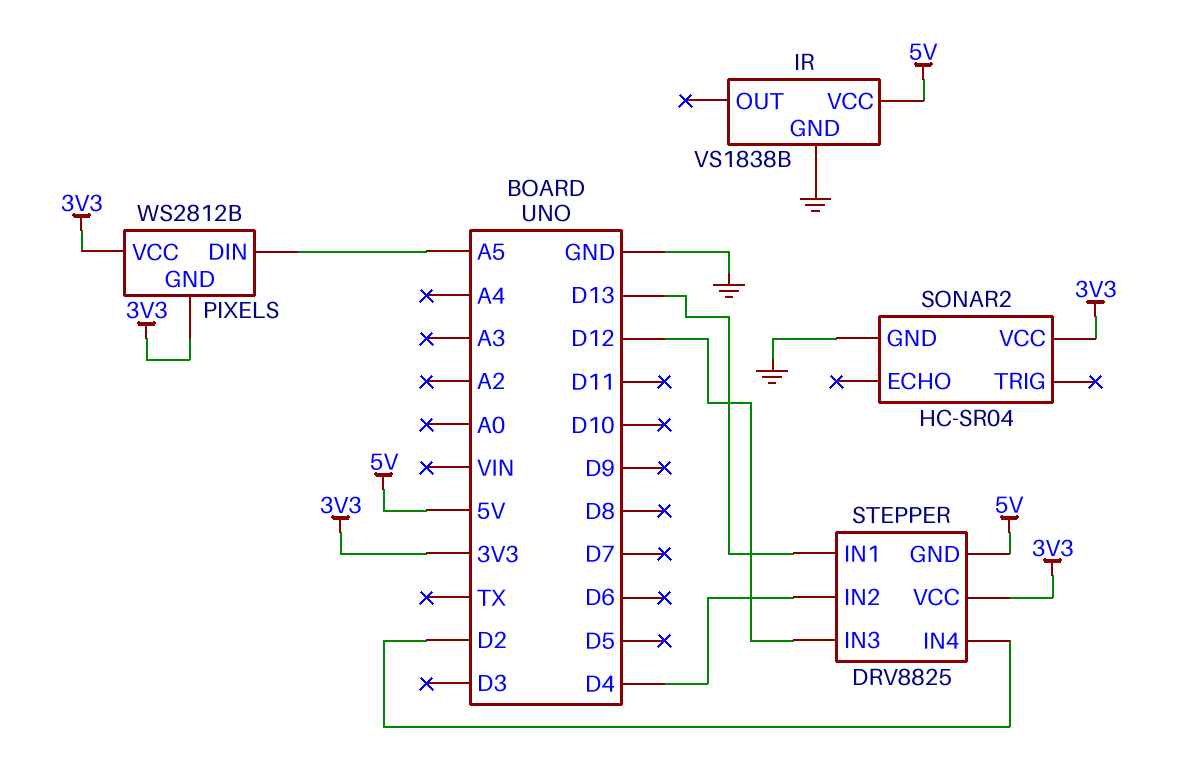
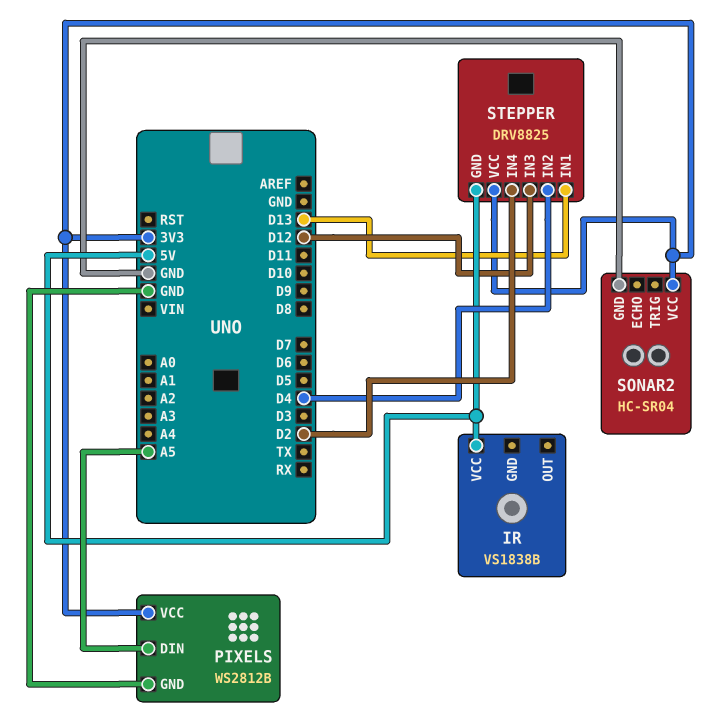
IR pin GND: GND -> none
PIXELS pin GND: 3V3 -> GND

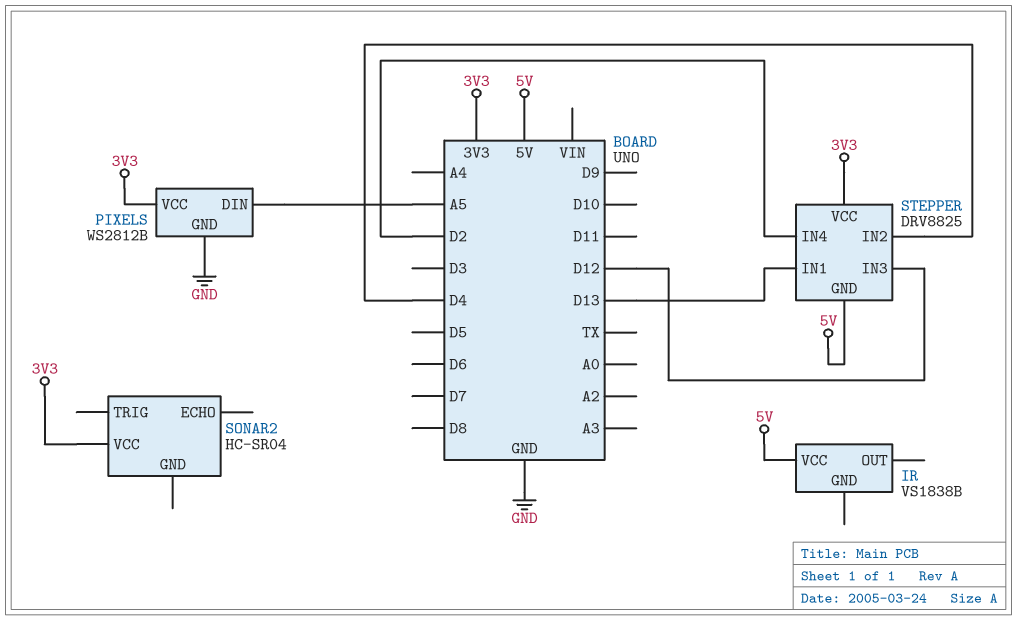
SONAR2 pin GND: GND -> none

